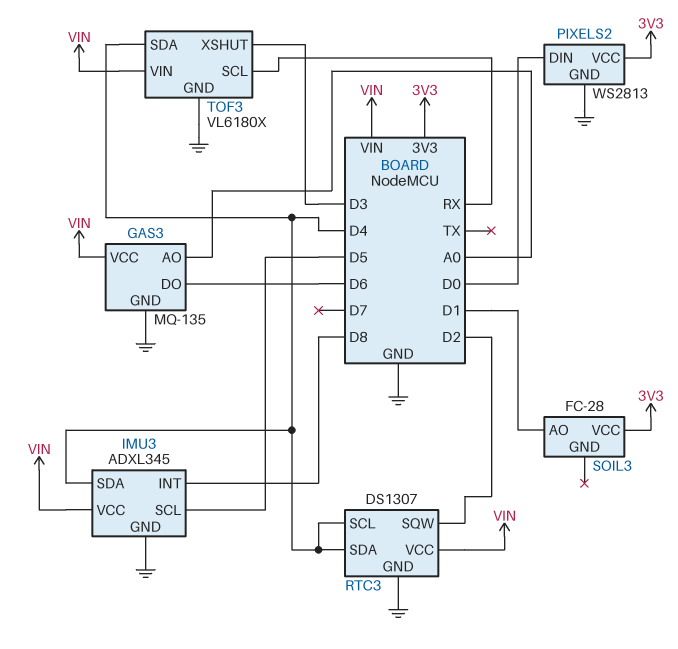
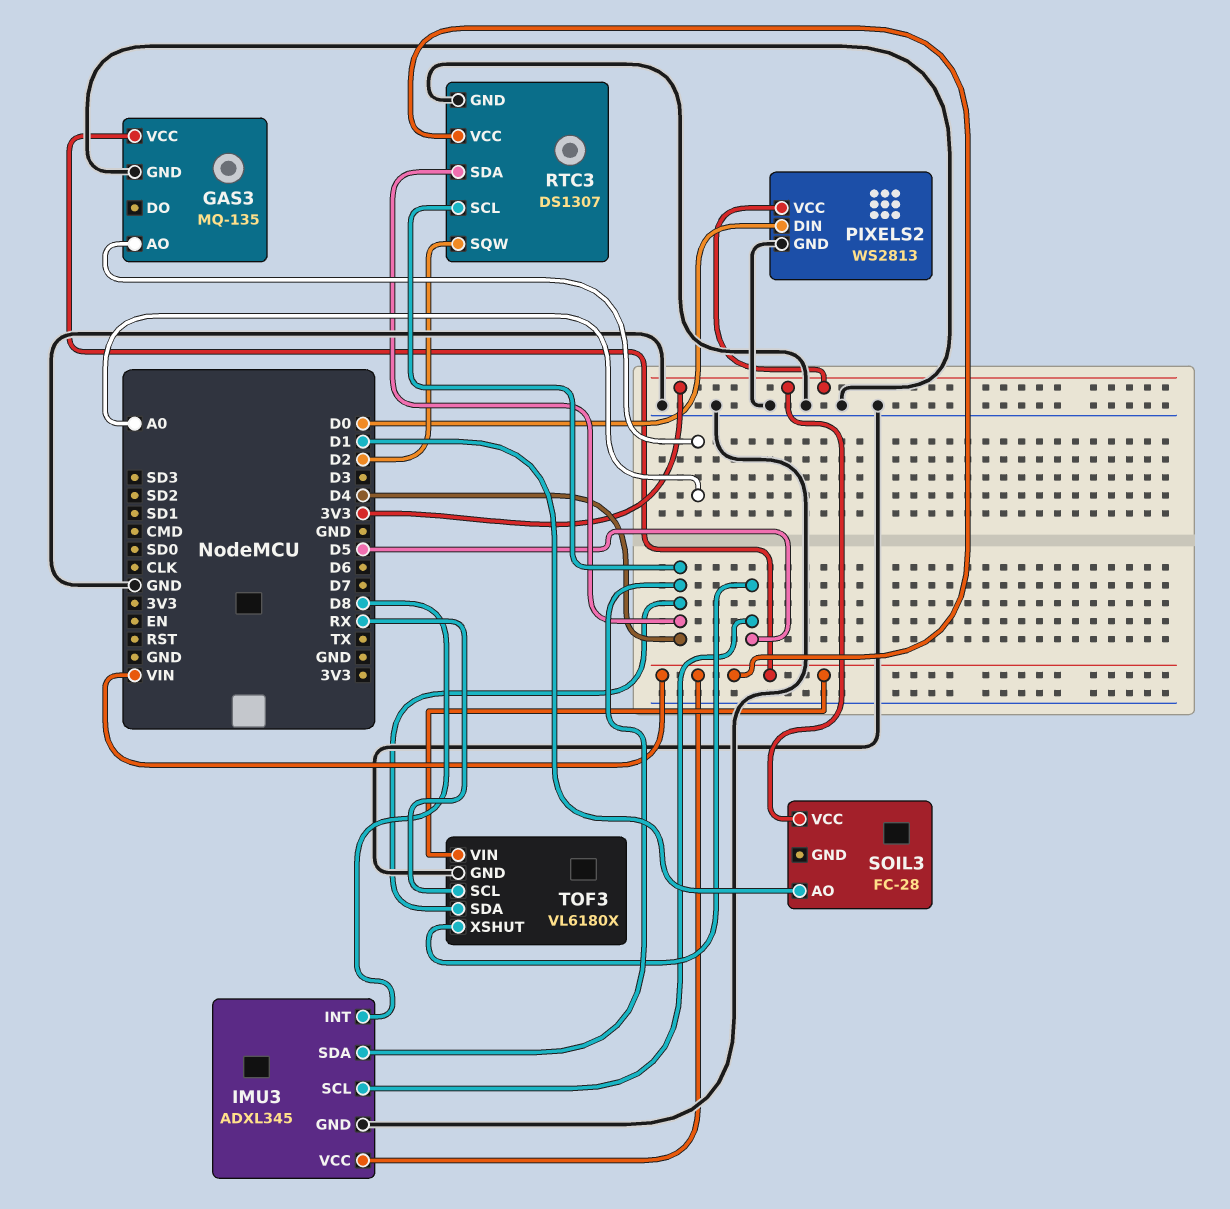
GAS3 pin DO: D6 -> none
TOF3 pin XSHUT: D3 -> D5

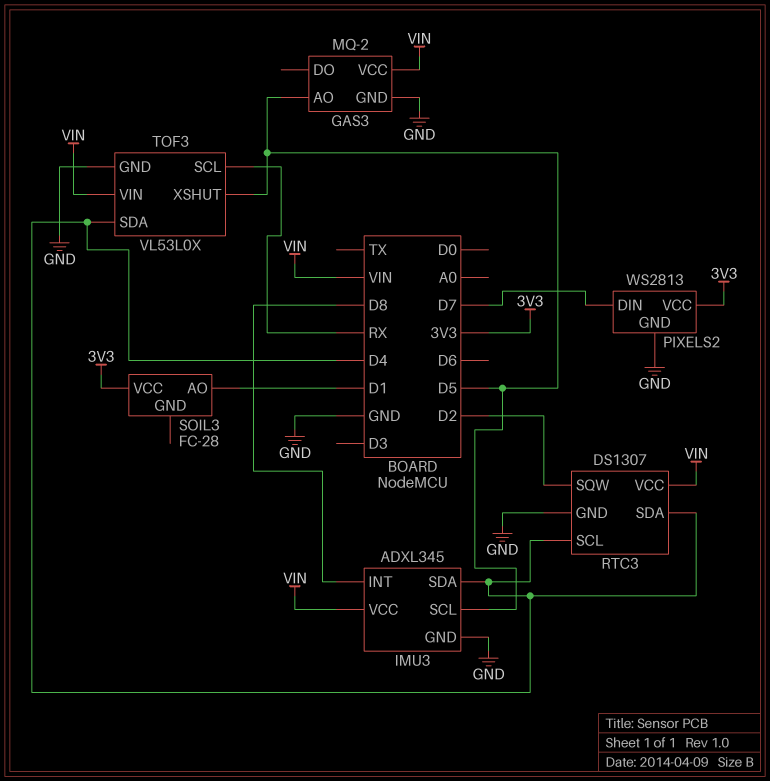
GAS3: MQ-135 -> MQ-2
GAS3 pin AO: A0 -> D5
PIXELS2 pin DIN: D0 -> D7
TOF3: VL6180X -> VL53L0X

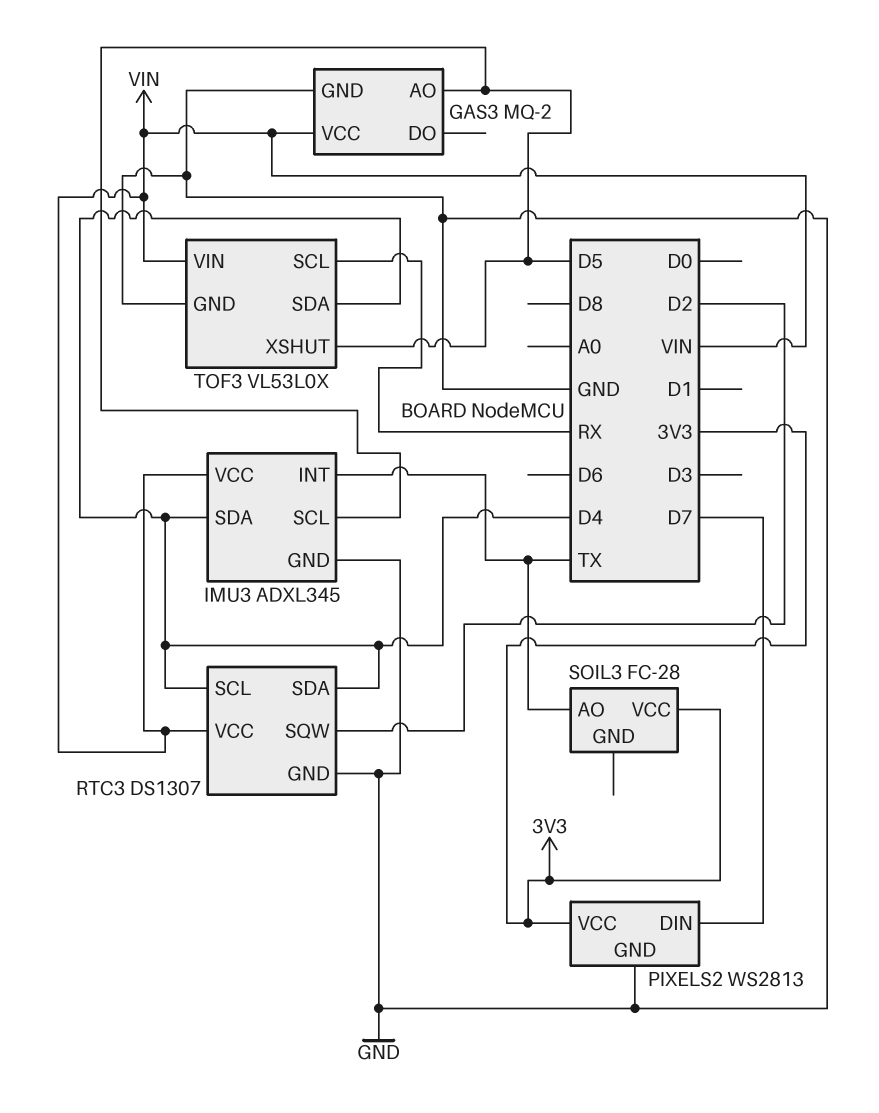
IMU3 pin INT: D8 -> TX
SOIL3 pin AO: D1 -> TX

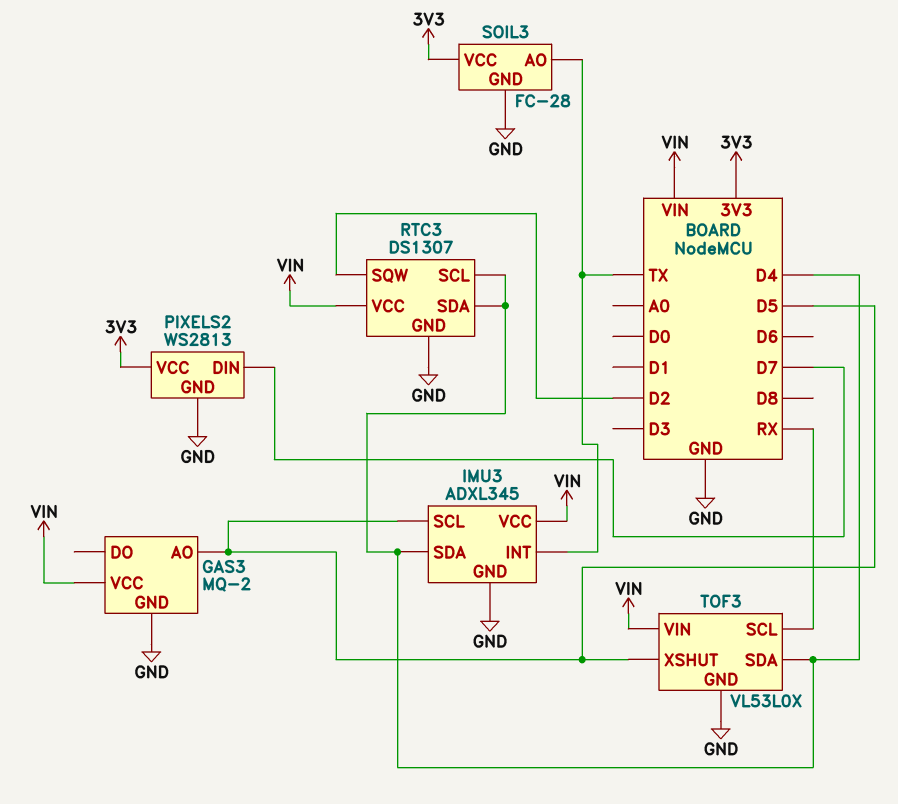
SOIL3 pin GND: none -> GND

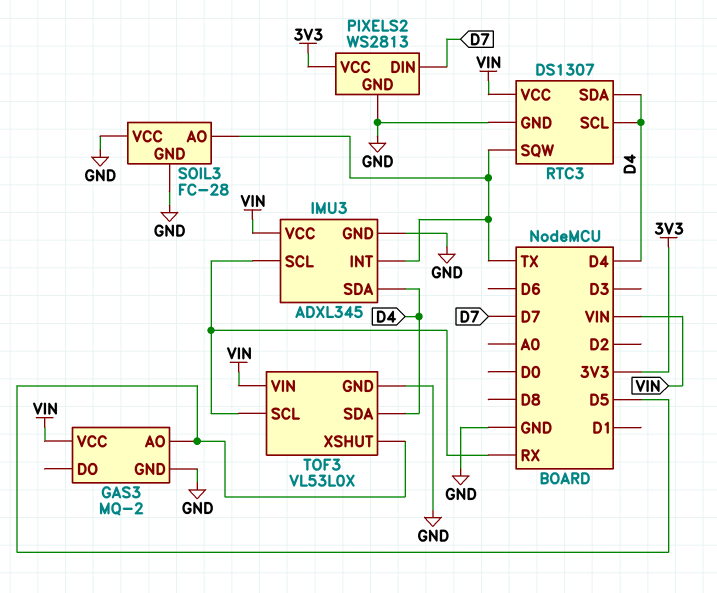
IMU3 pin SCL: D5 -> RX
RTC3 pin SQW: D2 -> TX
SOIL3 pin VCC: 3V3 -> GND

